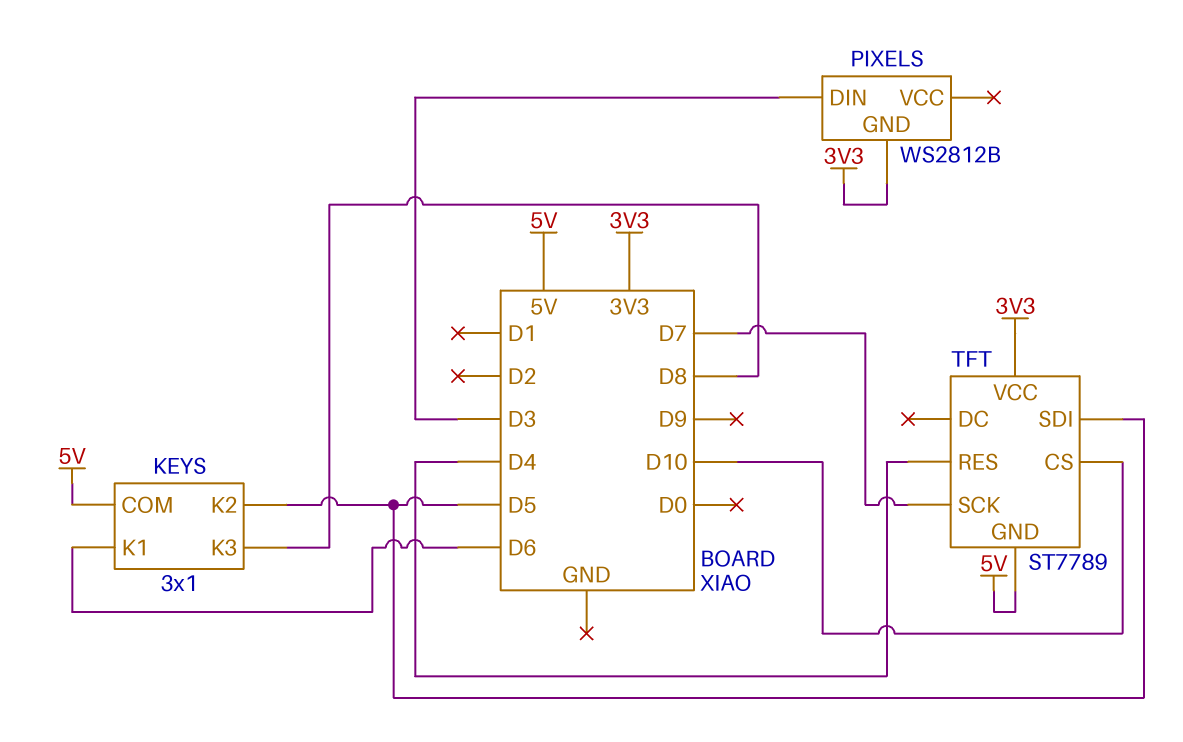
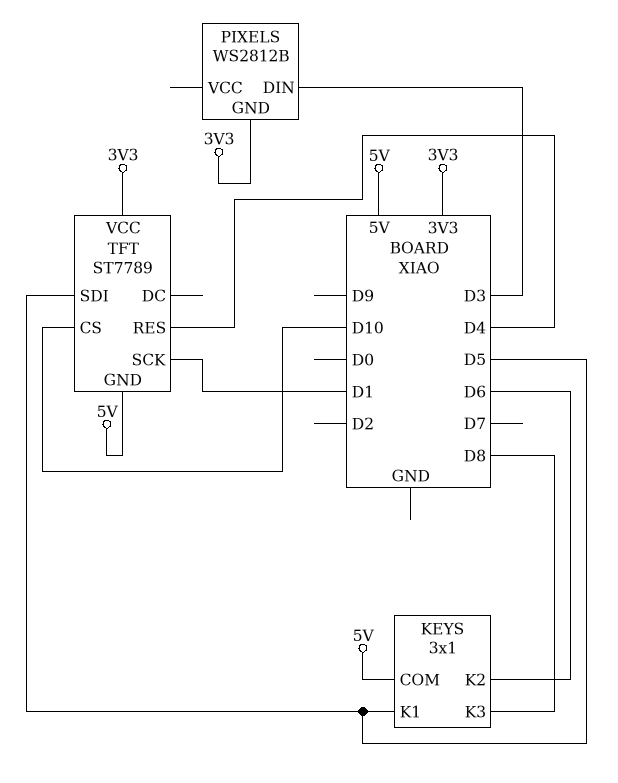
KEYS pin K1: D6 -> D5
KEYS pin K2: D5 -> D6
TFT pin SCK: D7 -> D1

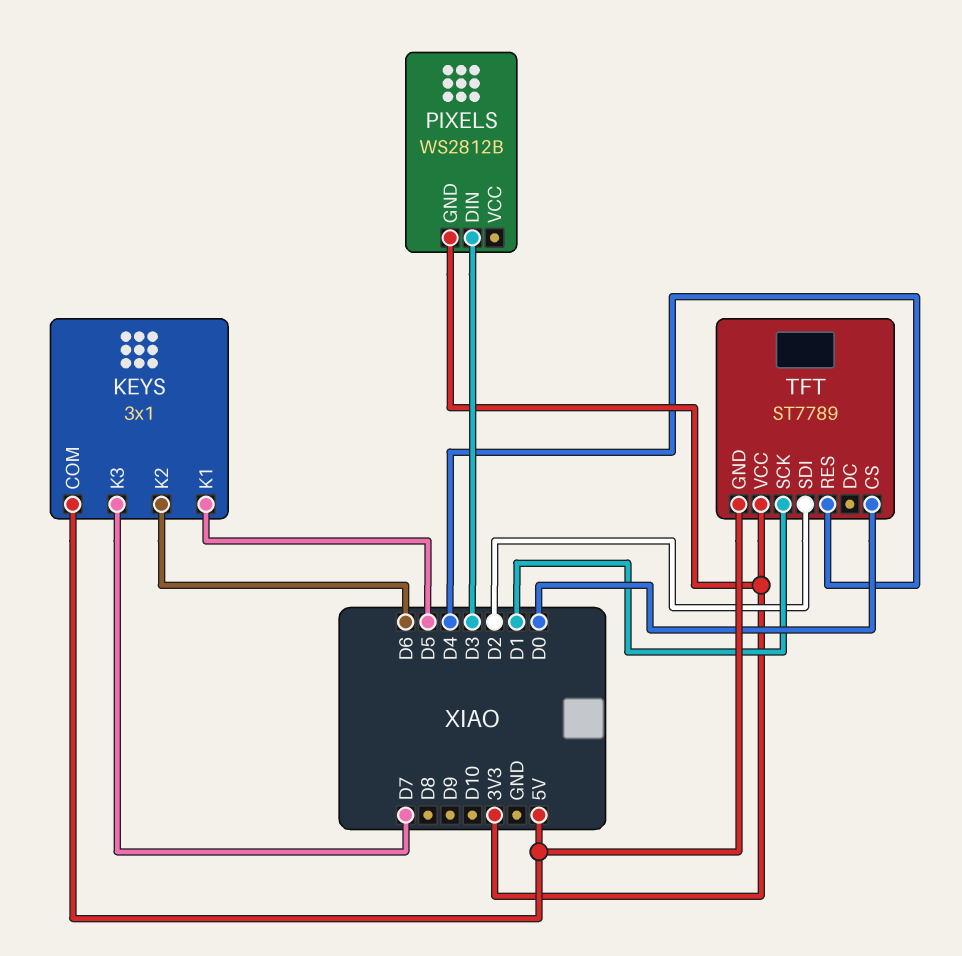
KEYS pin K3: D8 -> D7
TFT pin CS: D10 -> D0
TFT pin SDI: D5 -> D2

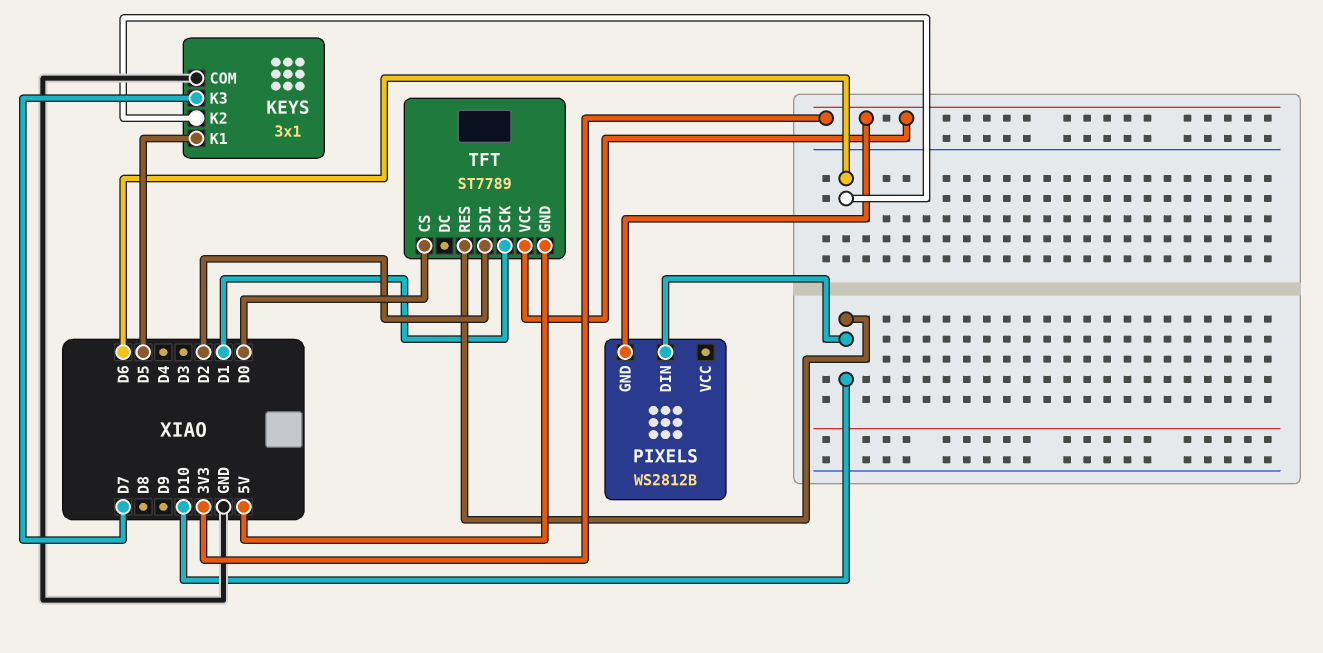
KEYS pin COM: 5V -> GND
PIXELS pin DIN: D3 -> D10
TFT pin RES: D4 -> D10

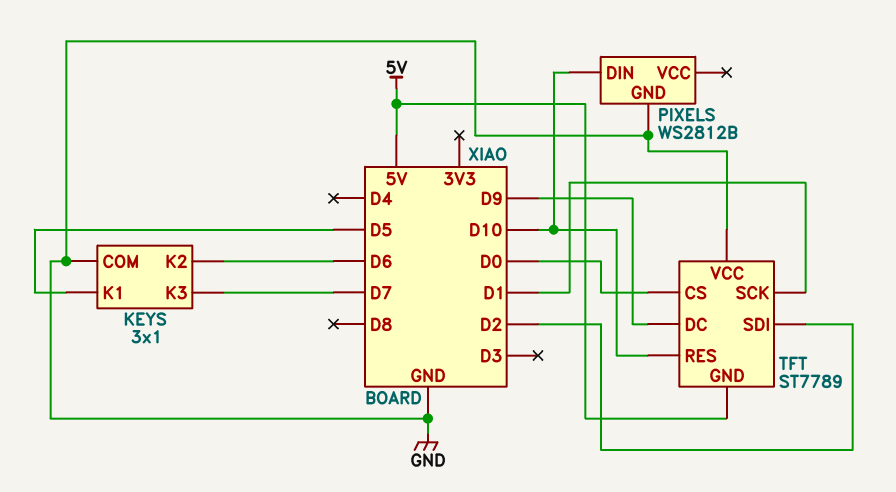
PIXELS pin GND: 3V3 -> GND
TFT pin DC: none -> D9
TFT pin VCC: 3V3 -> GND

